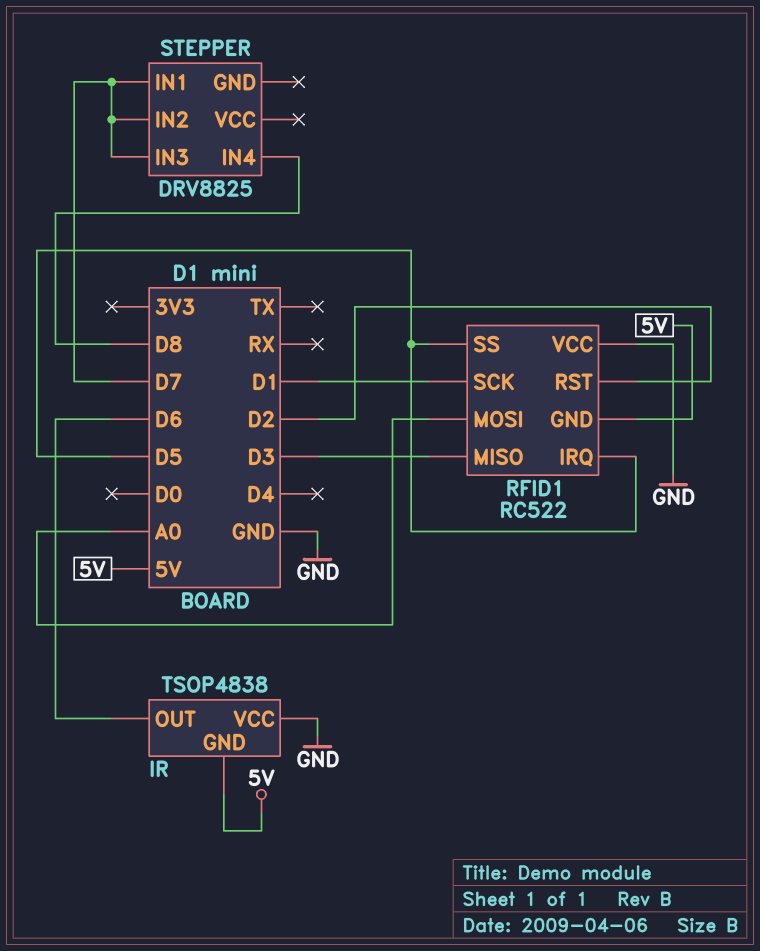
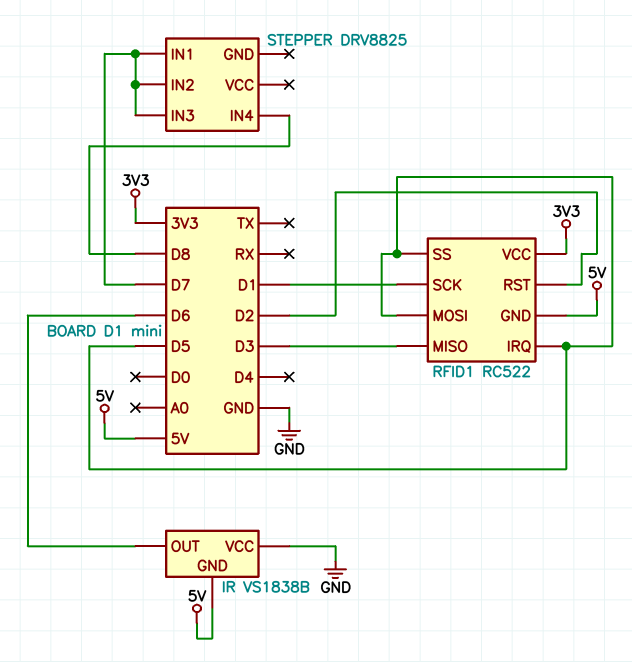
IR: TSOP4838 -> VS1838B
RFID1 pin MOSI: A0 -> D5
RFID1 pin VCC: GND -> 3V3

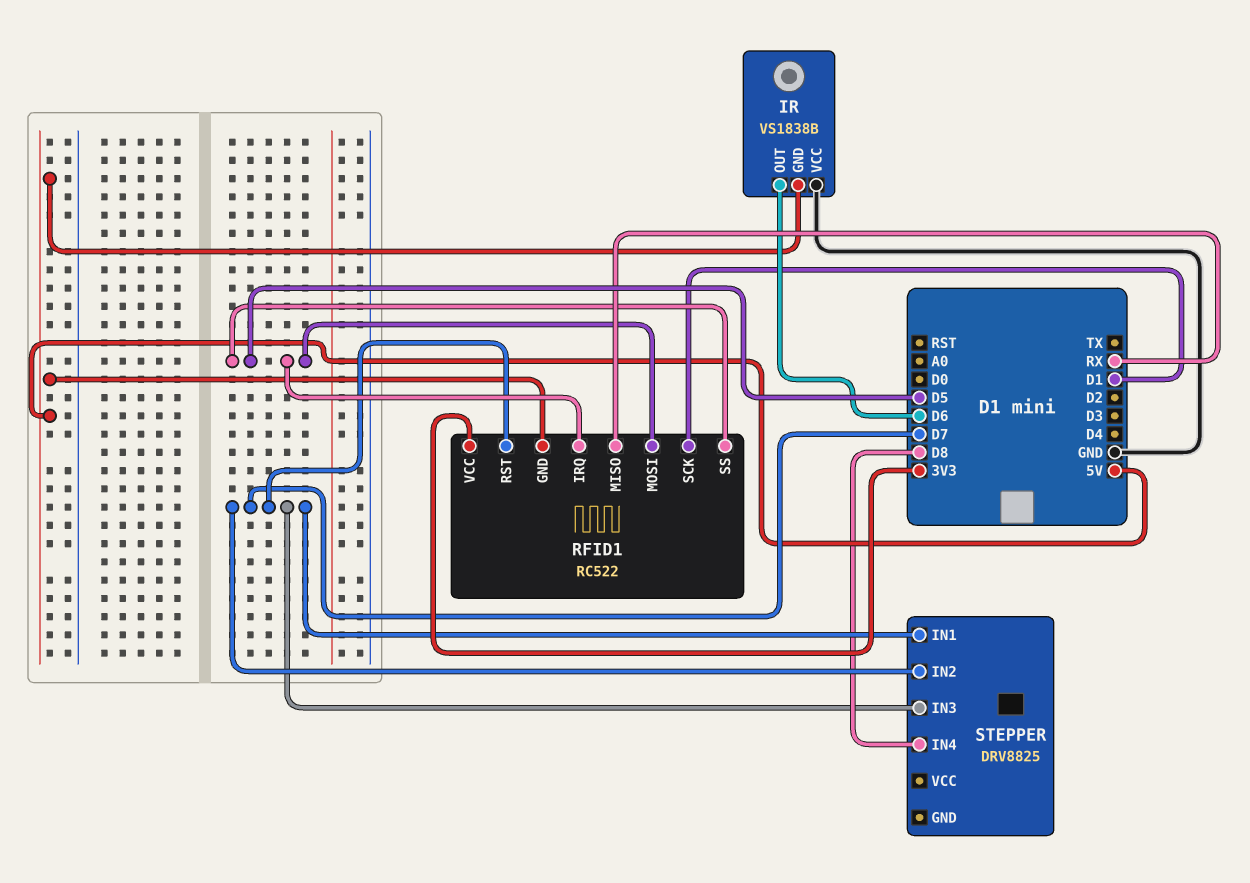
RFID1 pin MISO: D3 -> RX
RFID1 pin RST: D2 -> D7

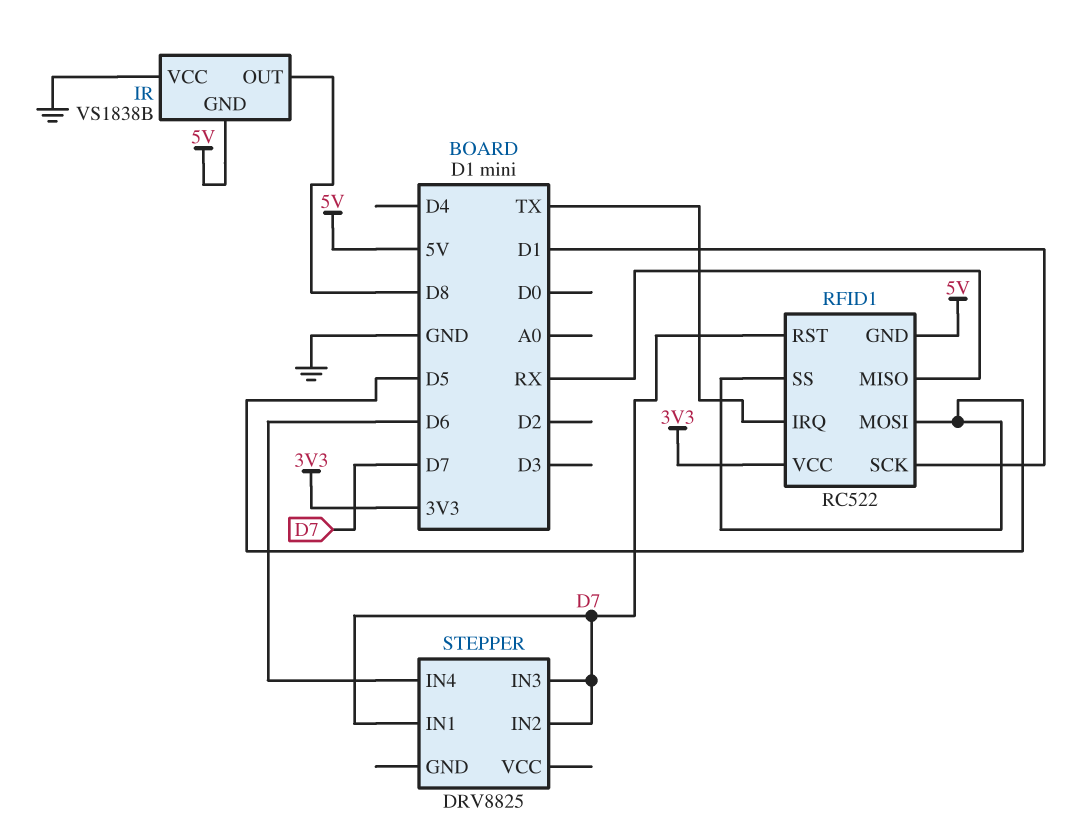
IR pin OUT: D6 -> D8
RFID1 pin IRQ: D5 -> TX
STEPPER pin IN4: D8 -> D6

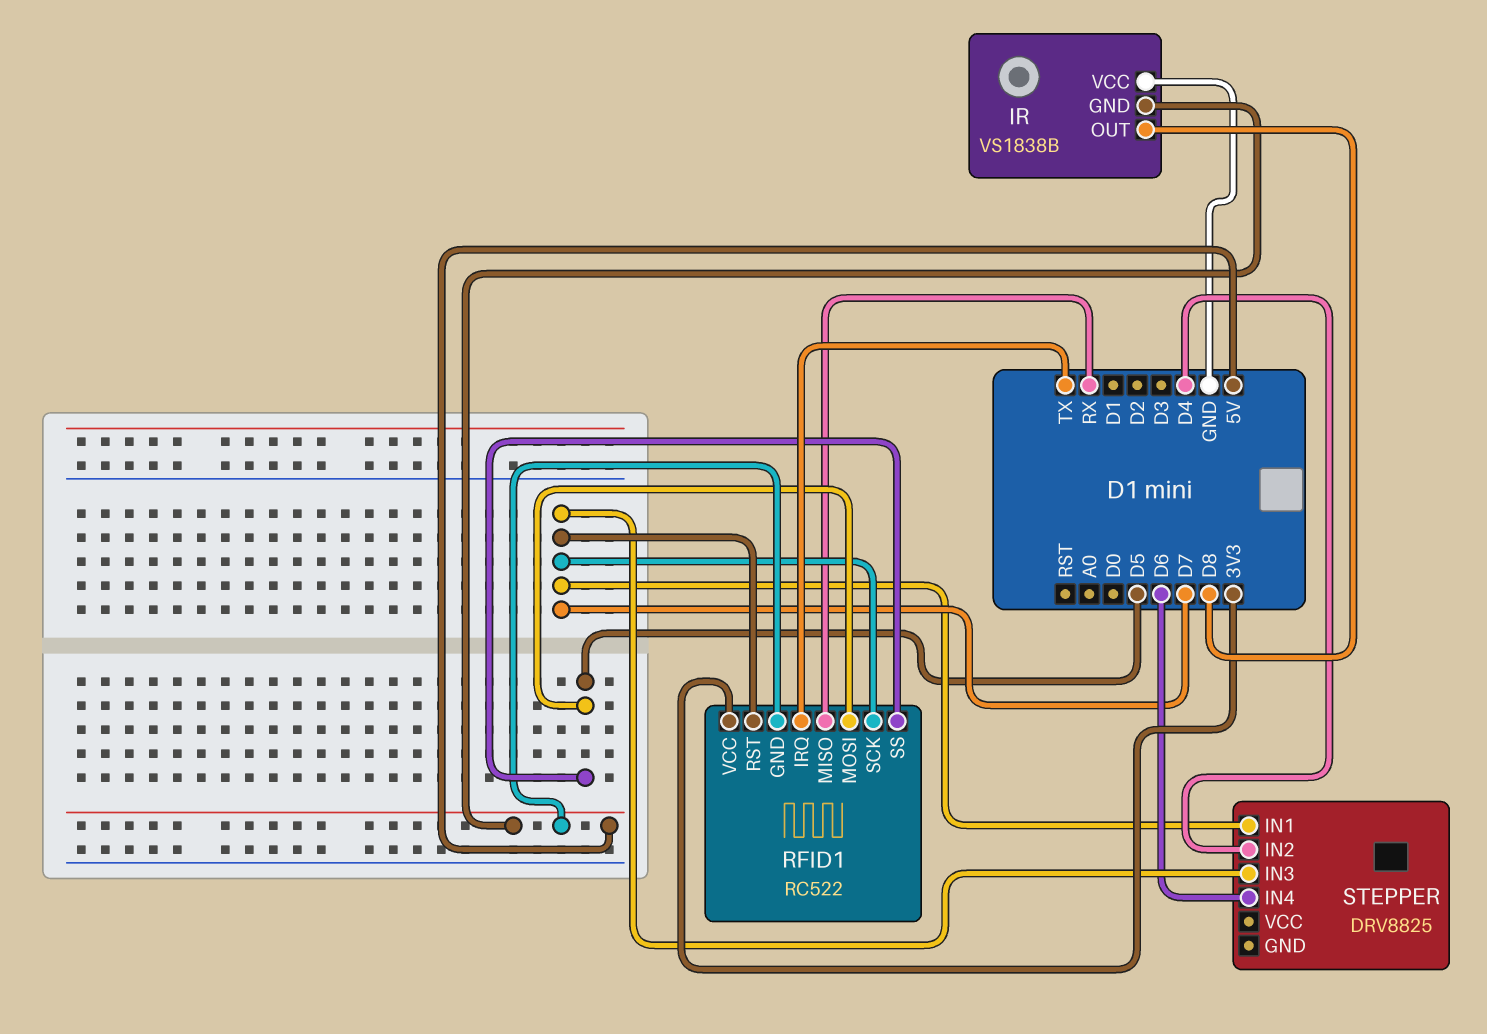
RFID1 pin SCK: D1 -> D7
STEPPER pin IN2: D7 -> D4

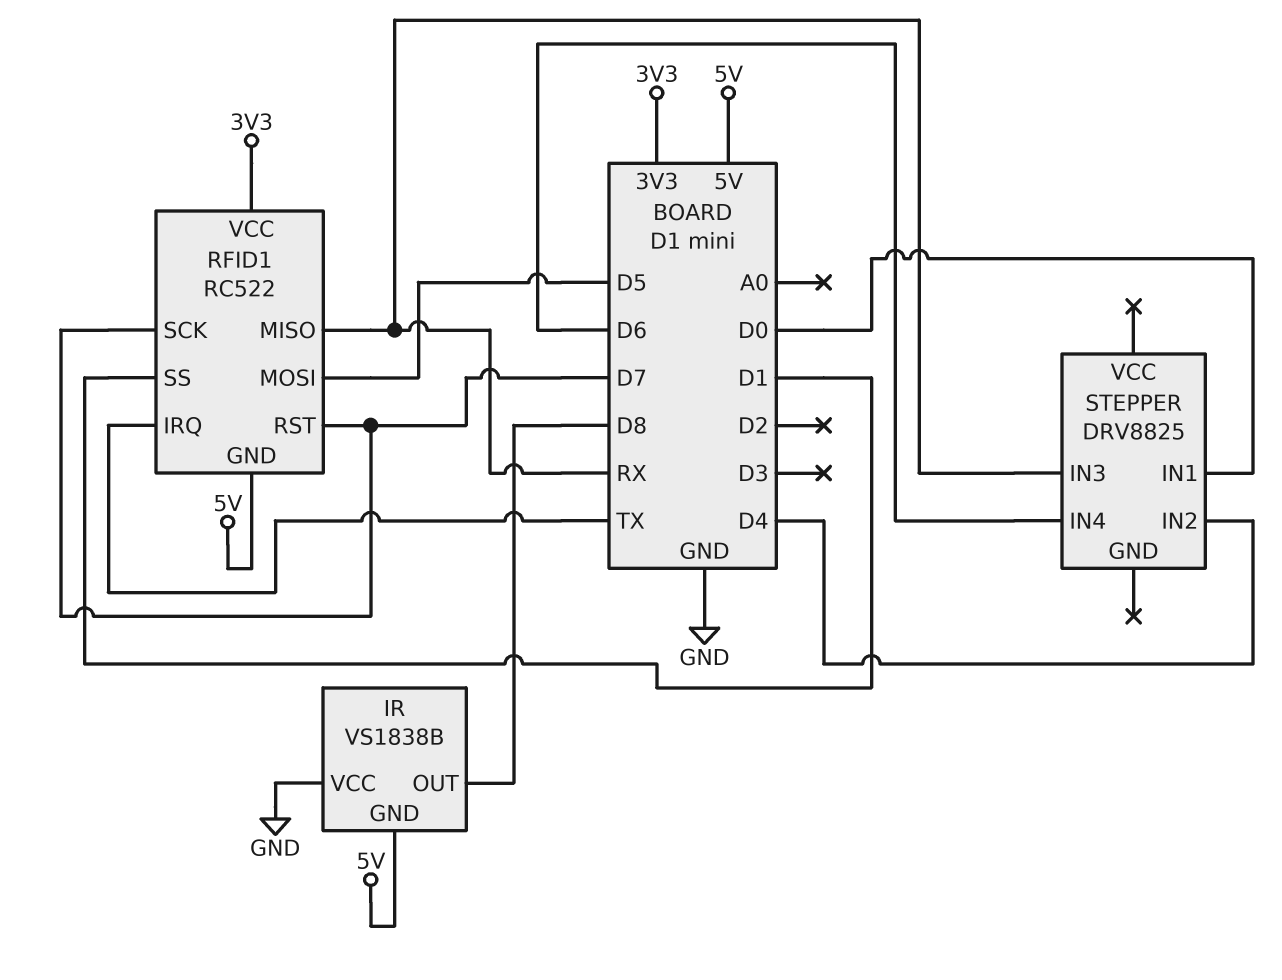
RFID1 pin SS: D5 -> D1
STEPPER pin IN1: D7 -> D0
STEPPER pin IN3: D7 -> RX

